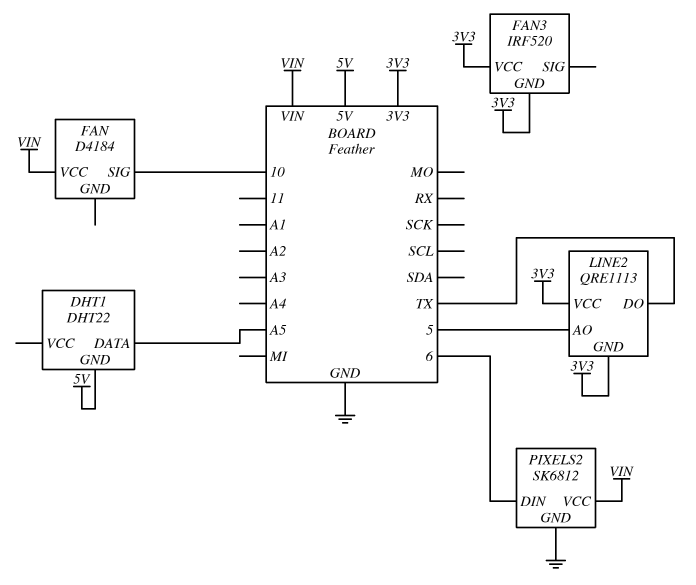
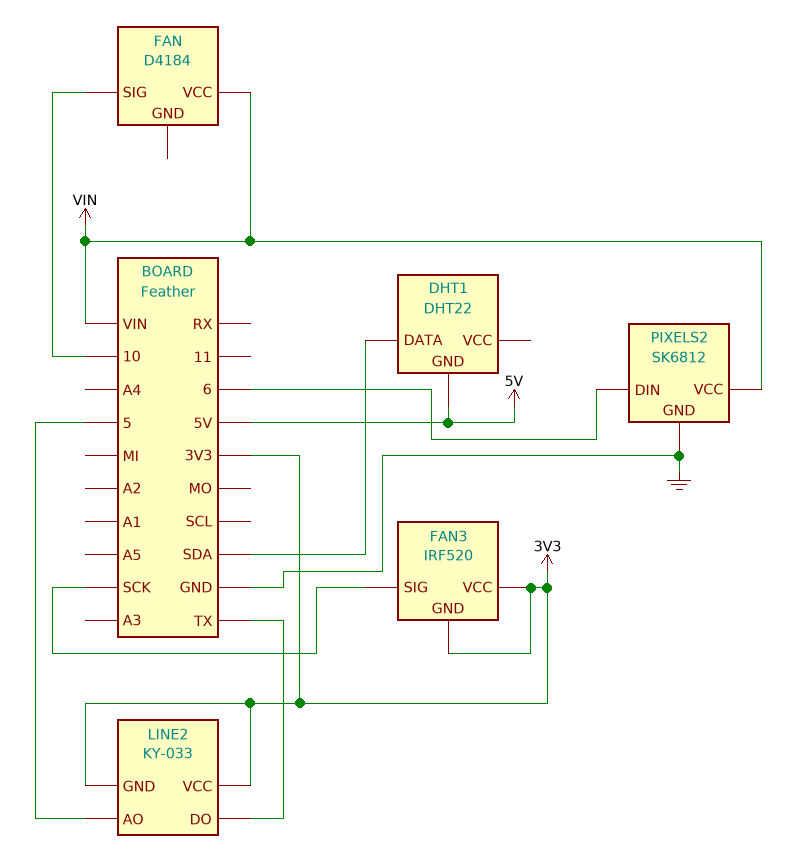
DHT1 pin DATA: A5 -> SDA
FAN3 pin SIG: none -> SCK
LINE2: QRE1113 -> KY-033

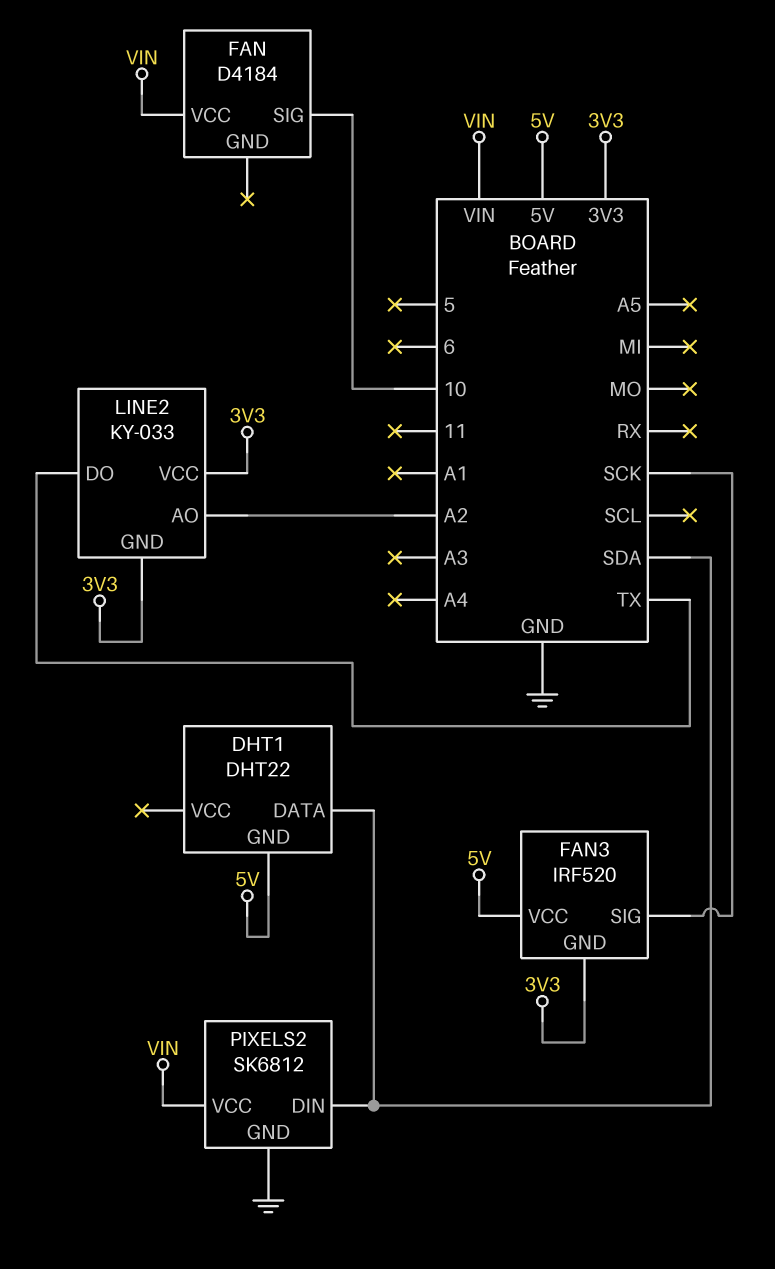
FAN3 pin VCC: 3V3 -> 5V
LINE2 pin AO: 5 -> A2
PIXELS2 pin DIN: 6 -> SDA

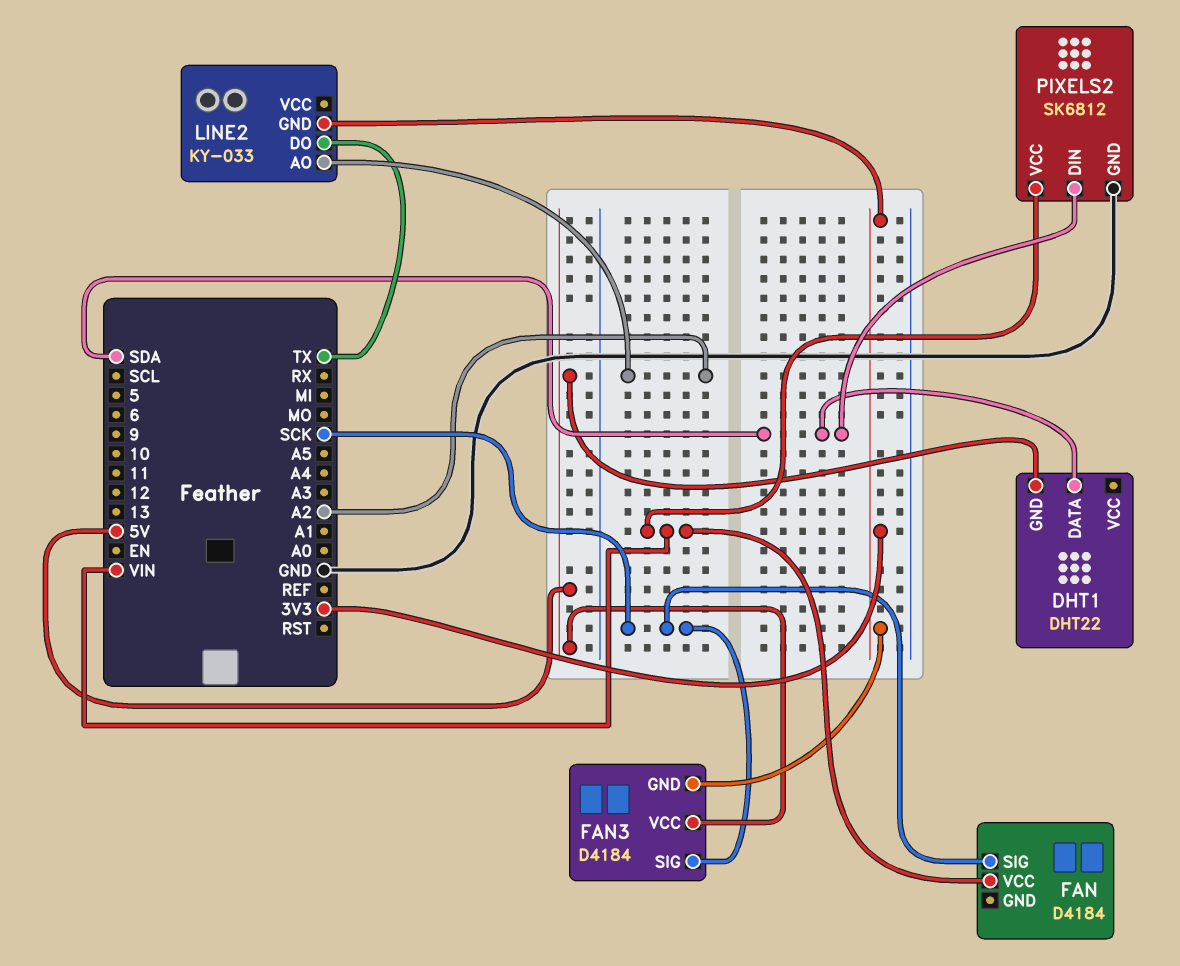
FAN pin SIG: 10 -> SCK
FAN3: IRF520 -> D4184
LINE2 pin VCC: 3V3 -> none

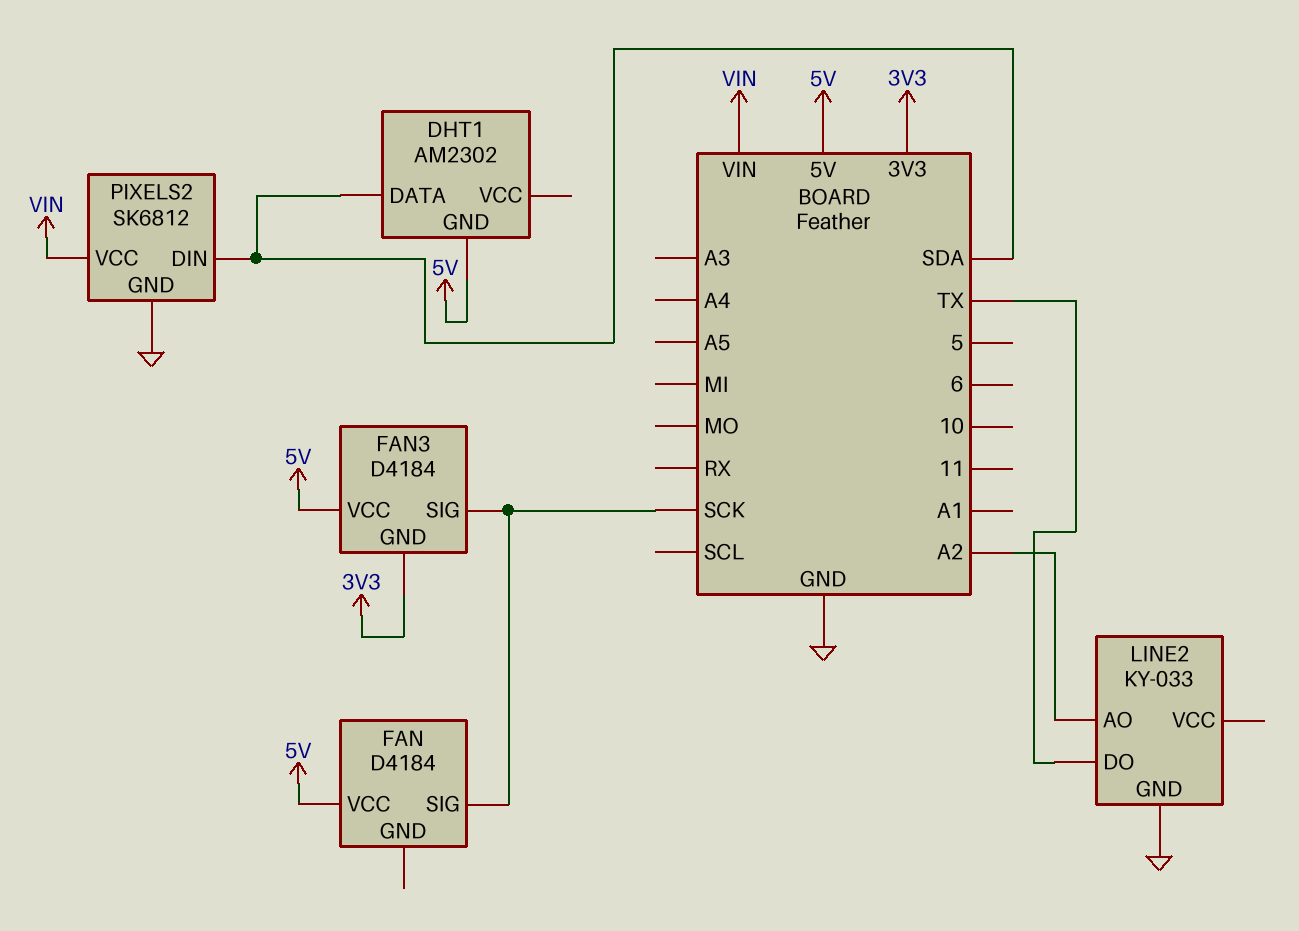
DHT1: DHT22 -> AM2302
FAN pin VCC: VIN -> 5V
LINE2 pin GND: 3V3 -> GND

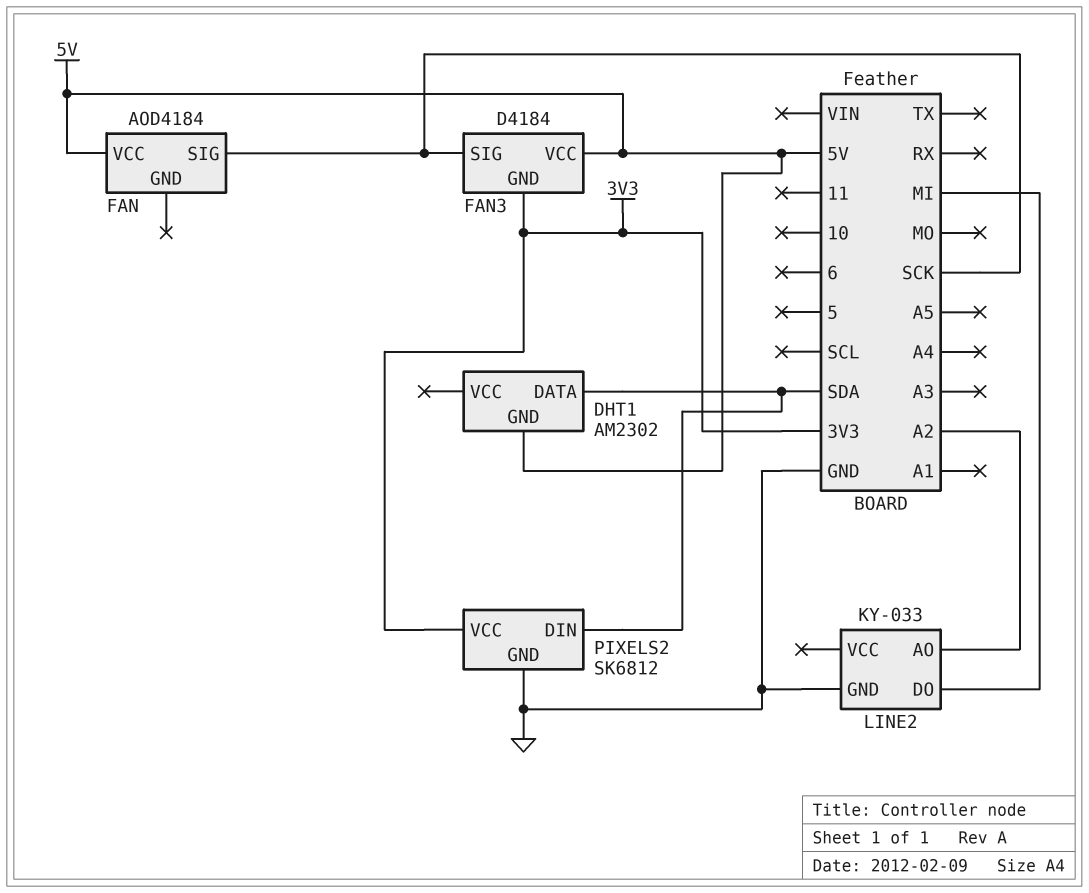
FAN: D4184 -> AOD4184
LINE2 pin DO: TX -> MI
PIXELS2 pin VCC: VIN -> 3V3

